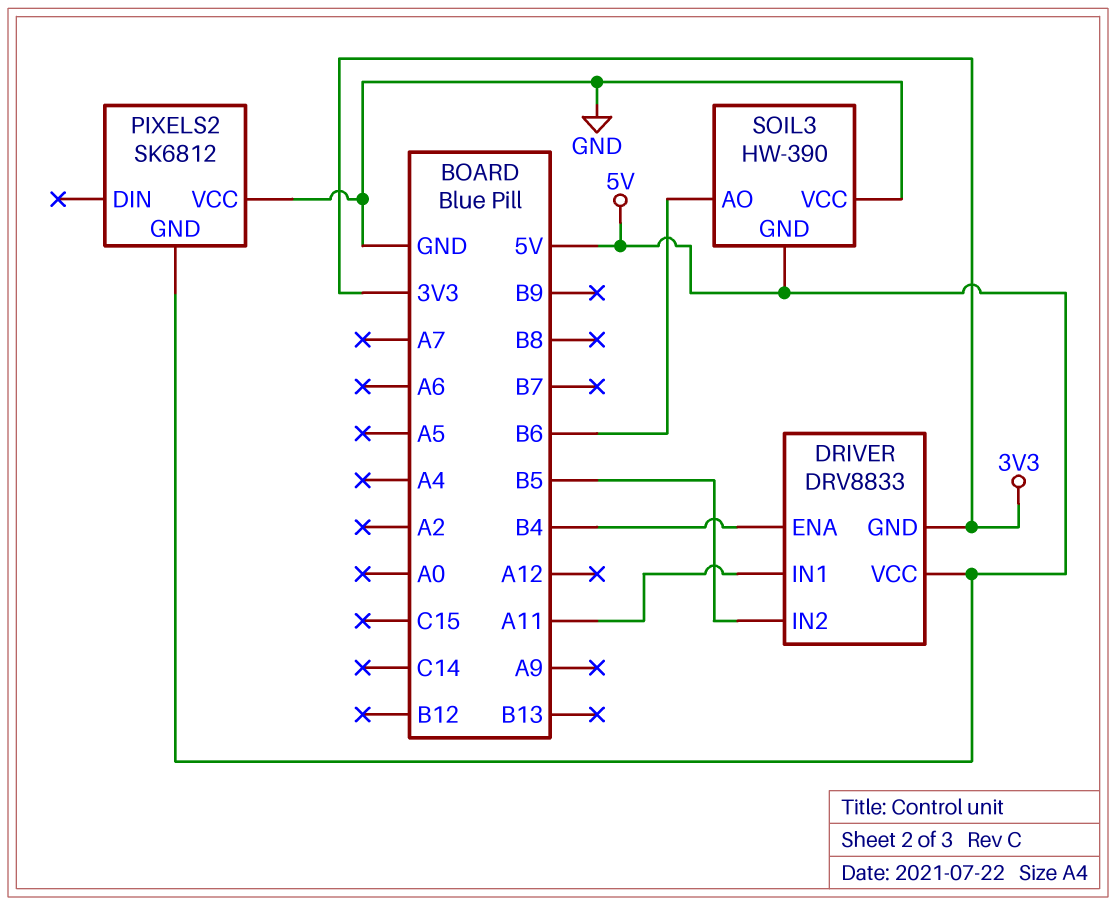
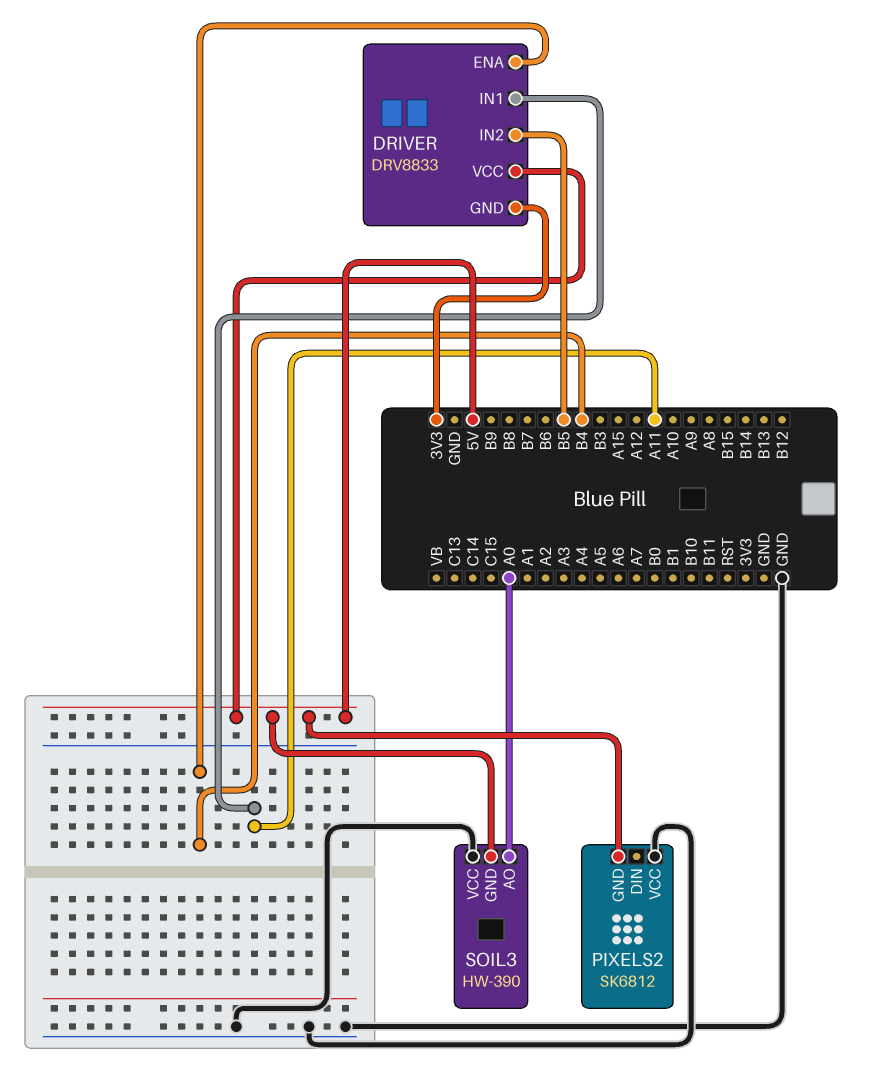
SOIL3 pin AO: B6 -> A0

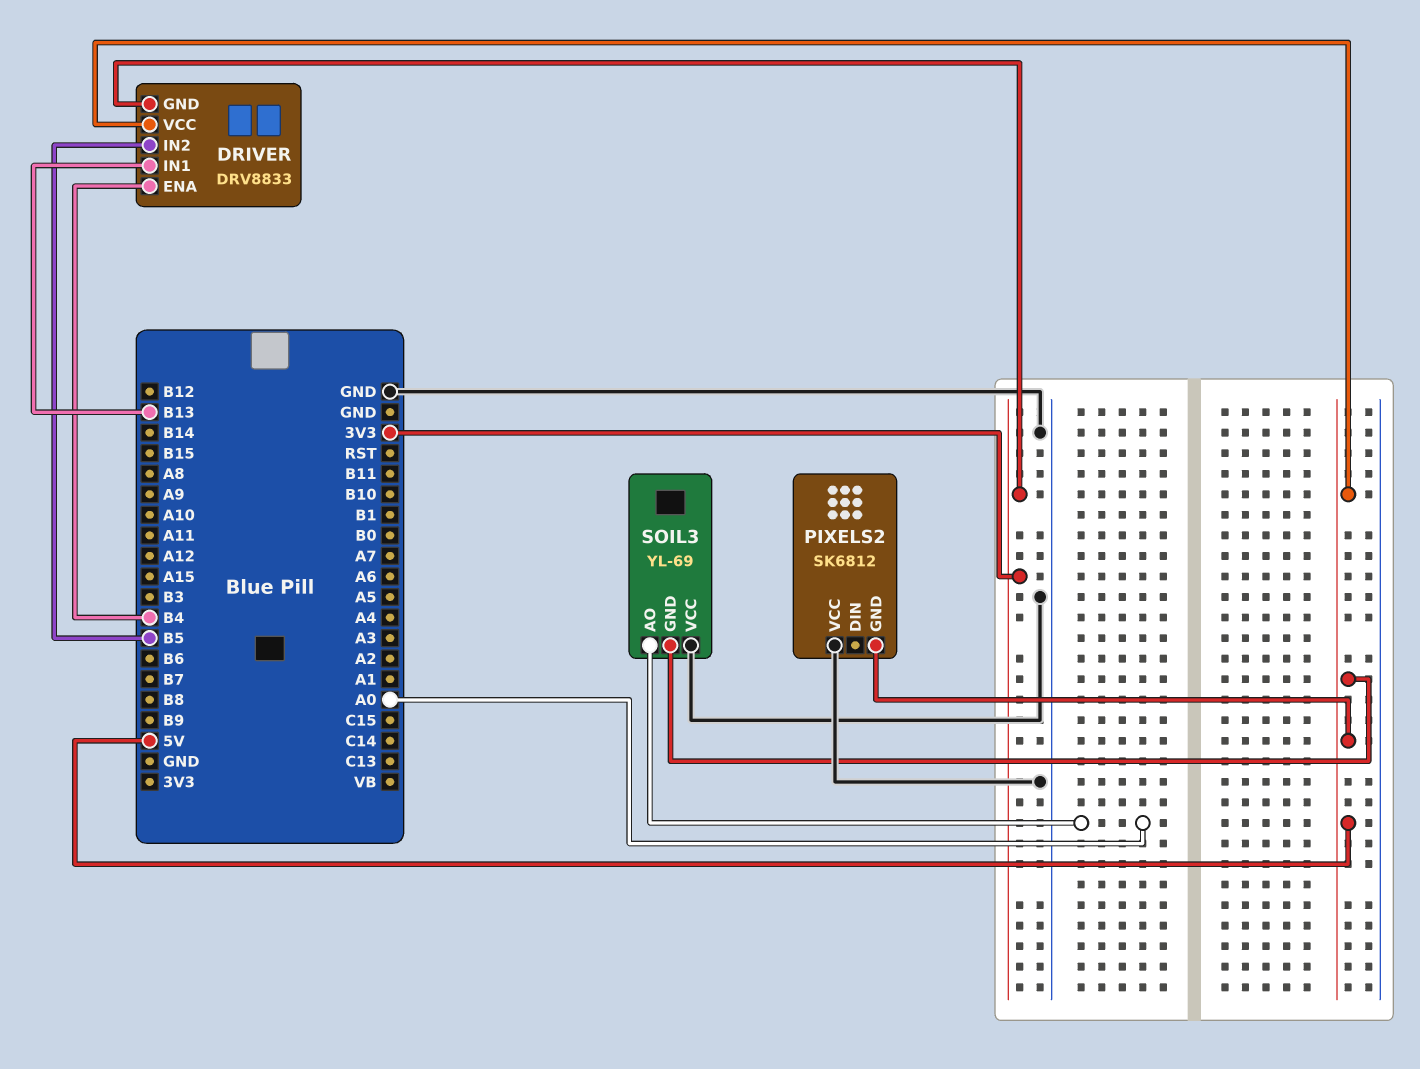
DRIVER pin IN1: A11 -> B13
SOIL3: HW-390 -> YL-69

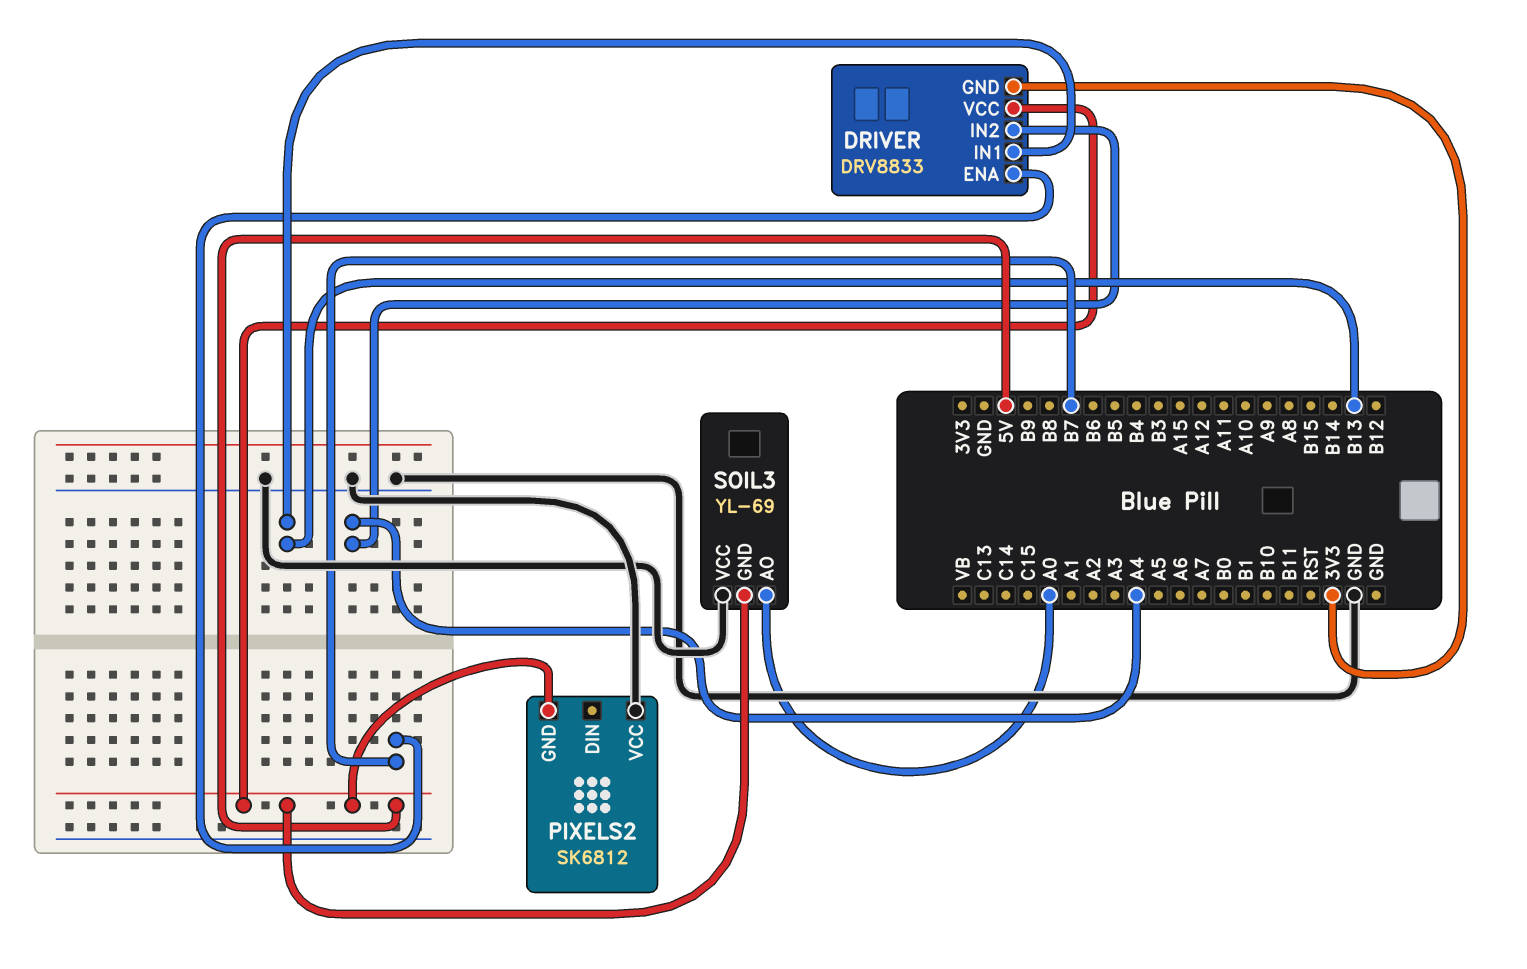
DRIVER pin ENA: B4 -> B7
DRIVER pin IN2: B5 -> A4

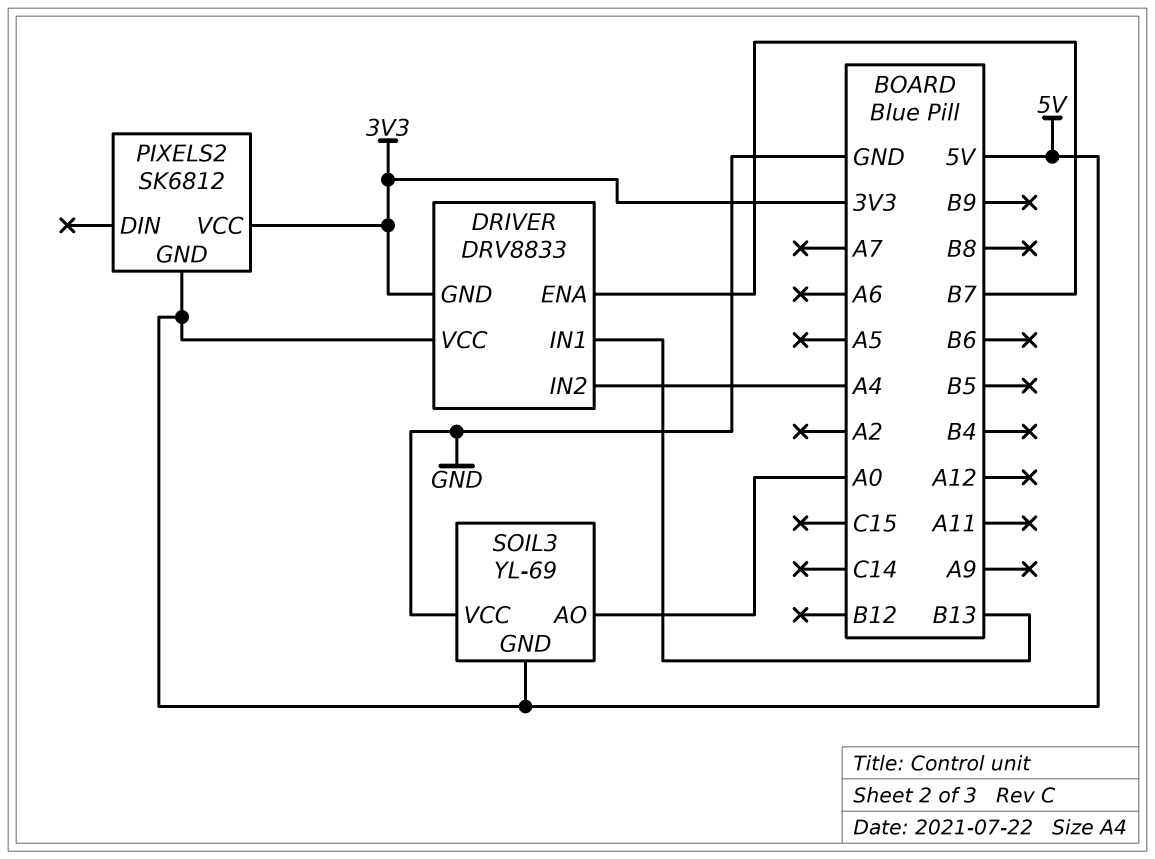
PIXELS2 pin VCC: GND -> 3V3

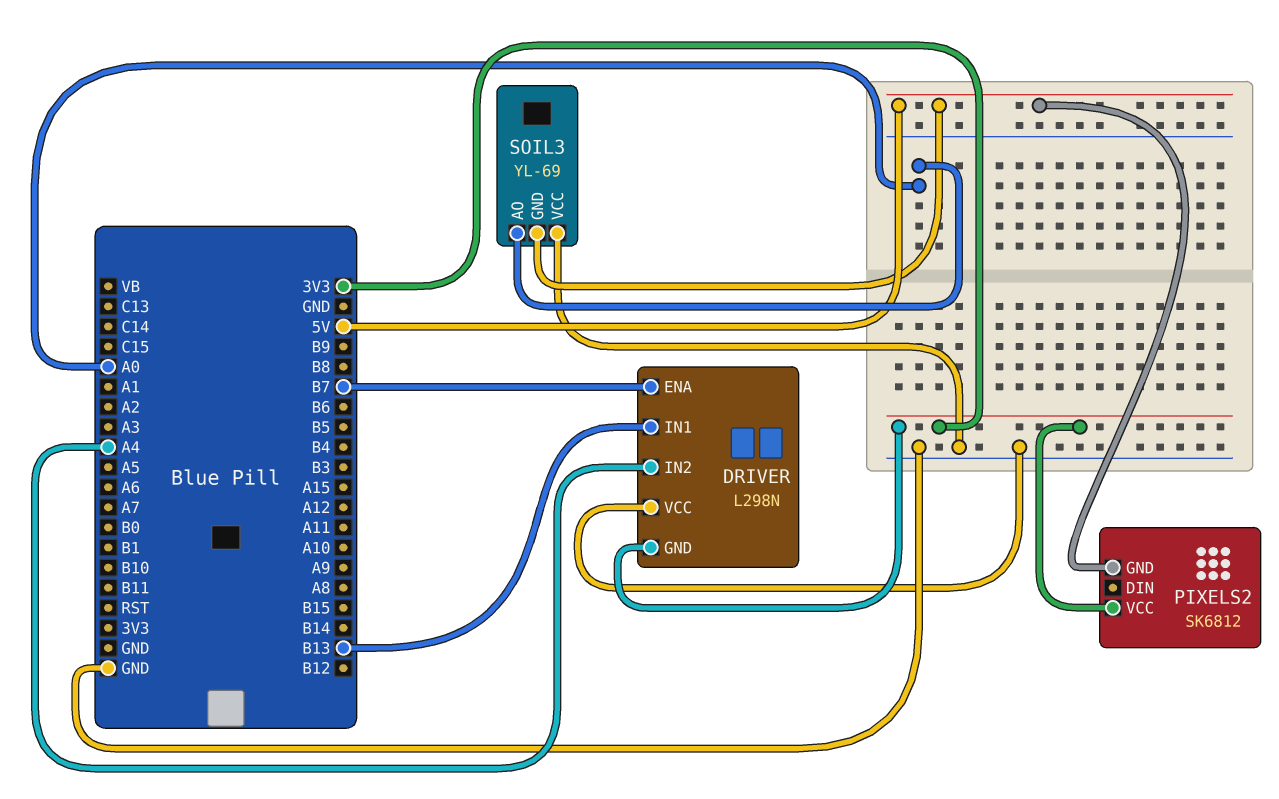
DRIVER: DRV8833 -> L298N
DRIVER pin VCC: 5V -> GND

